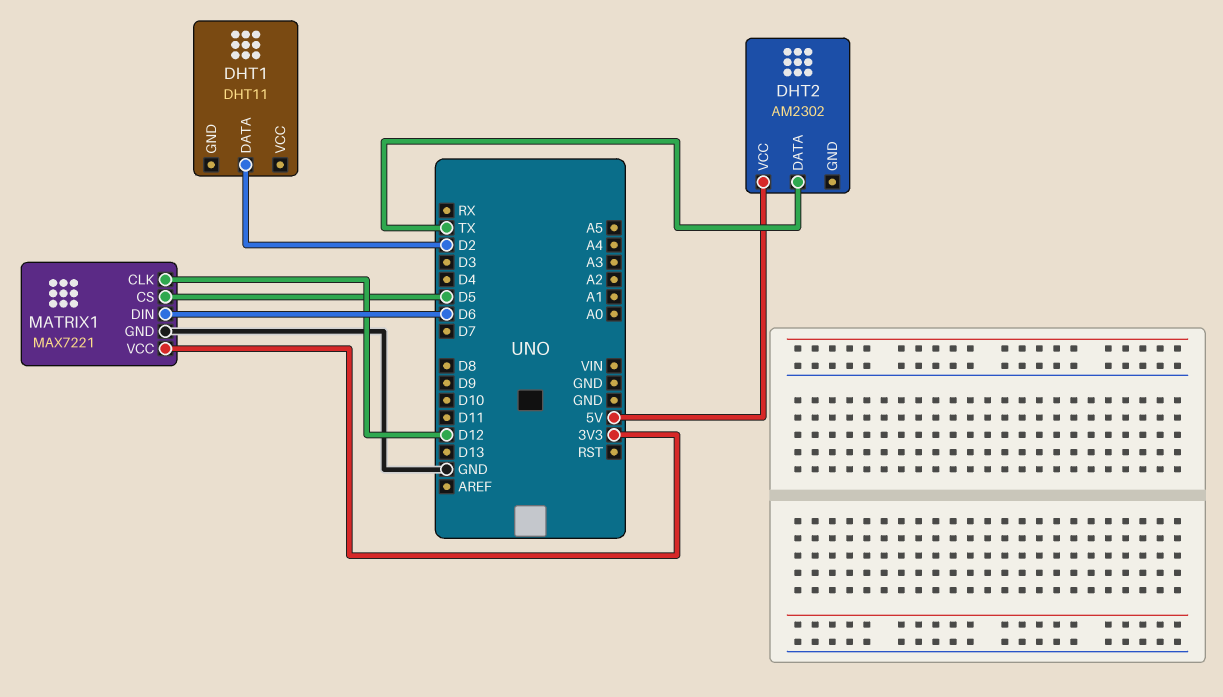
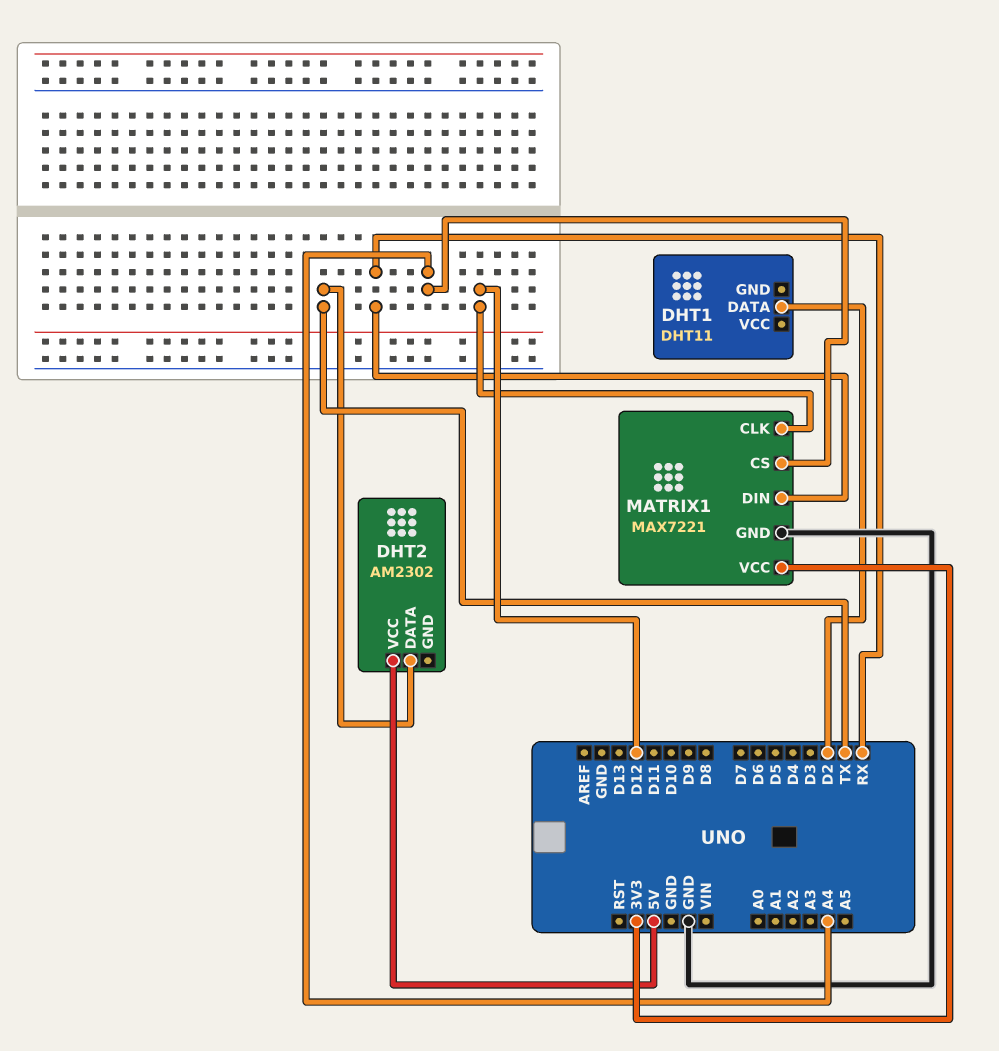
MATRIX1 pin CS: D5 -> A4
MATRIX1 pin DIN: D6 -> RX

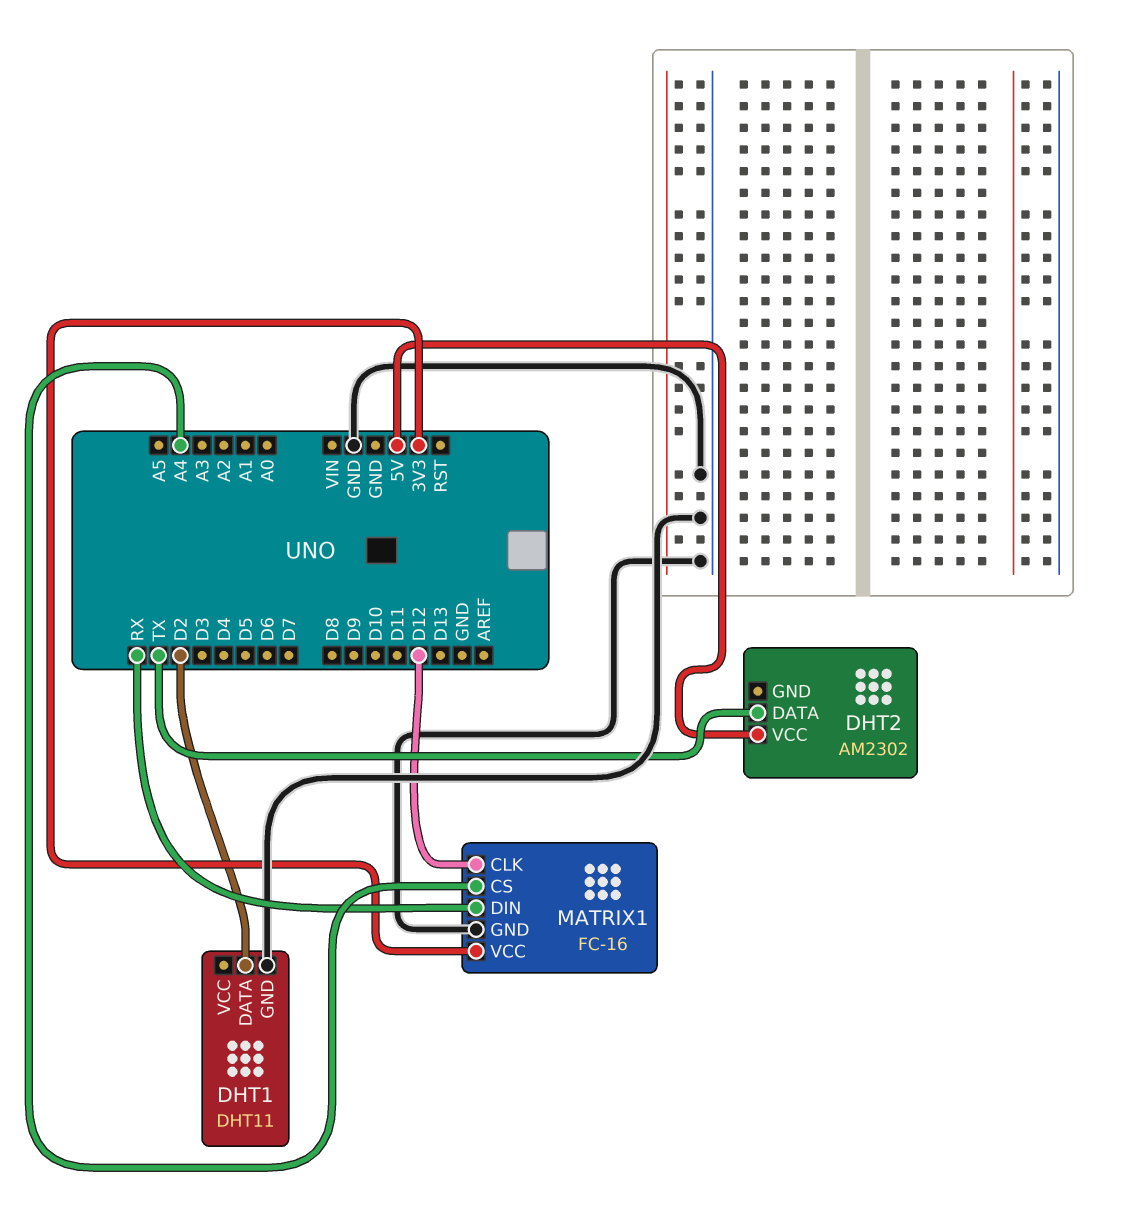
DHT1 pin GND: none -> GND
MATRIX1: MAX7221 -> FC-16

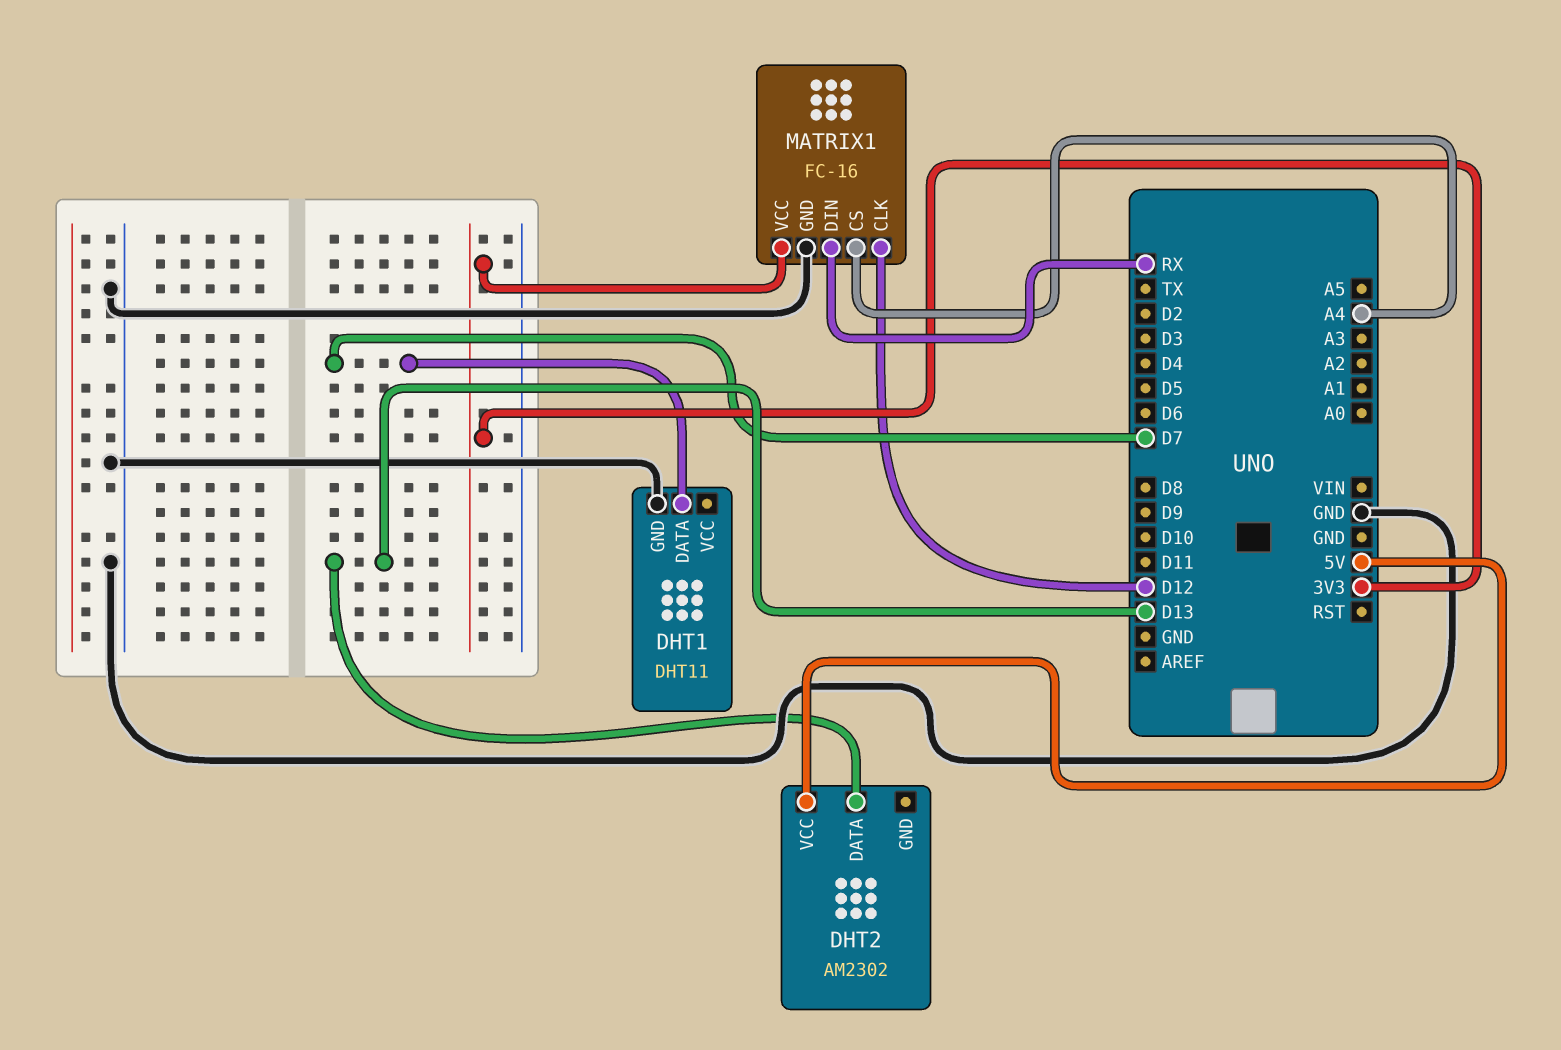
DHT1 pin DATA: D2 -> D7
DHT2 pin DATA: TX -> D13

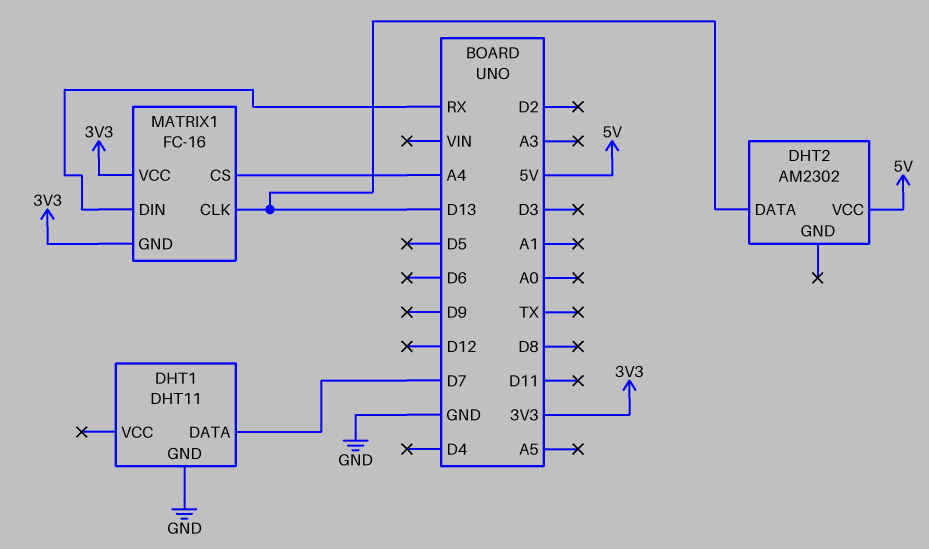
MATRIX1 pin CLK: D12 -> D13
MATRIX1 pin GND: GND -> 3V3

